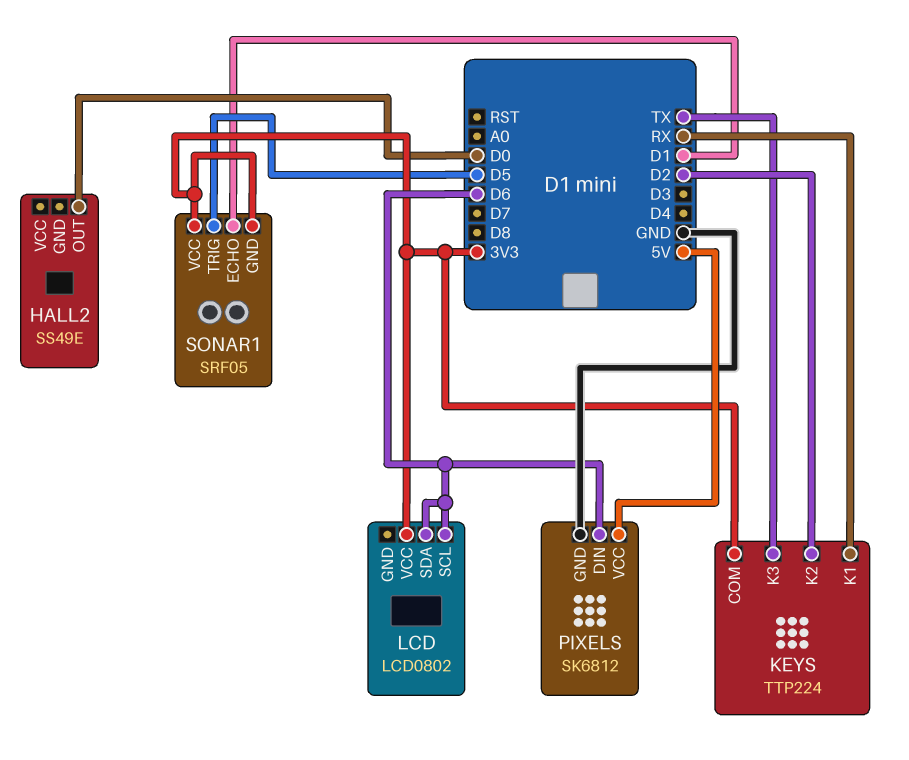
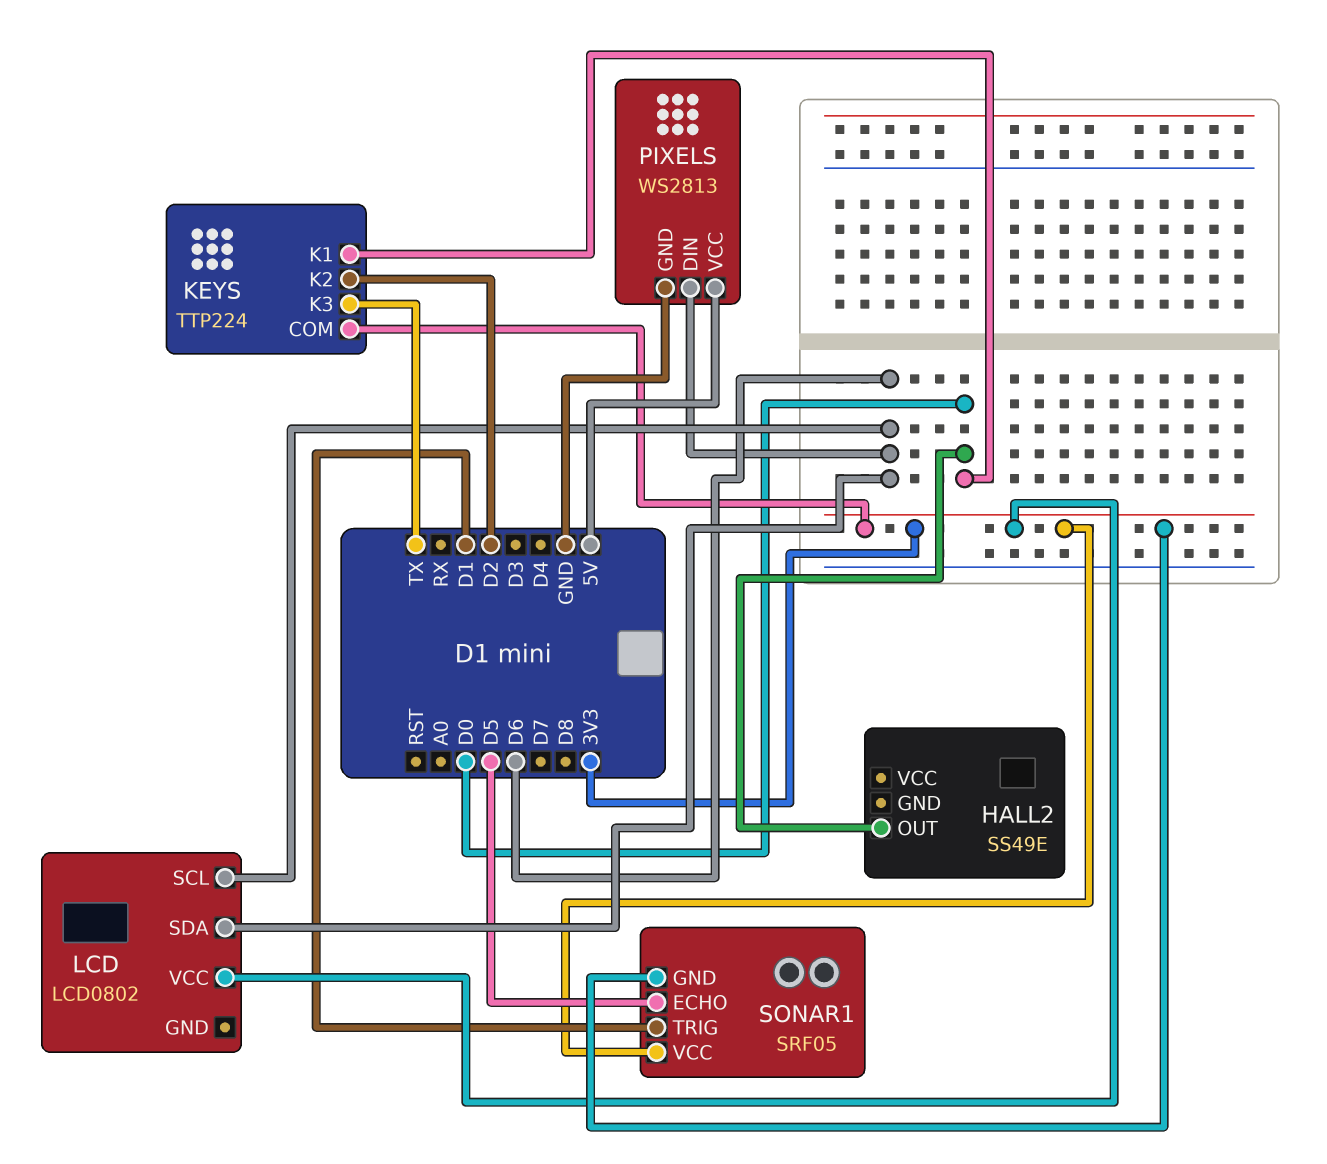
KEYS pin K1: RX -> D0
PIXELS: SK6812 -> WS2813
SONAR1 pin ECHO: D1 -> D5
SONAR1 pin TRIG: D5 -> D1

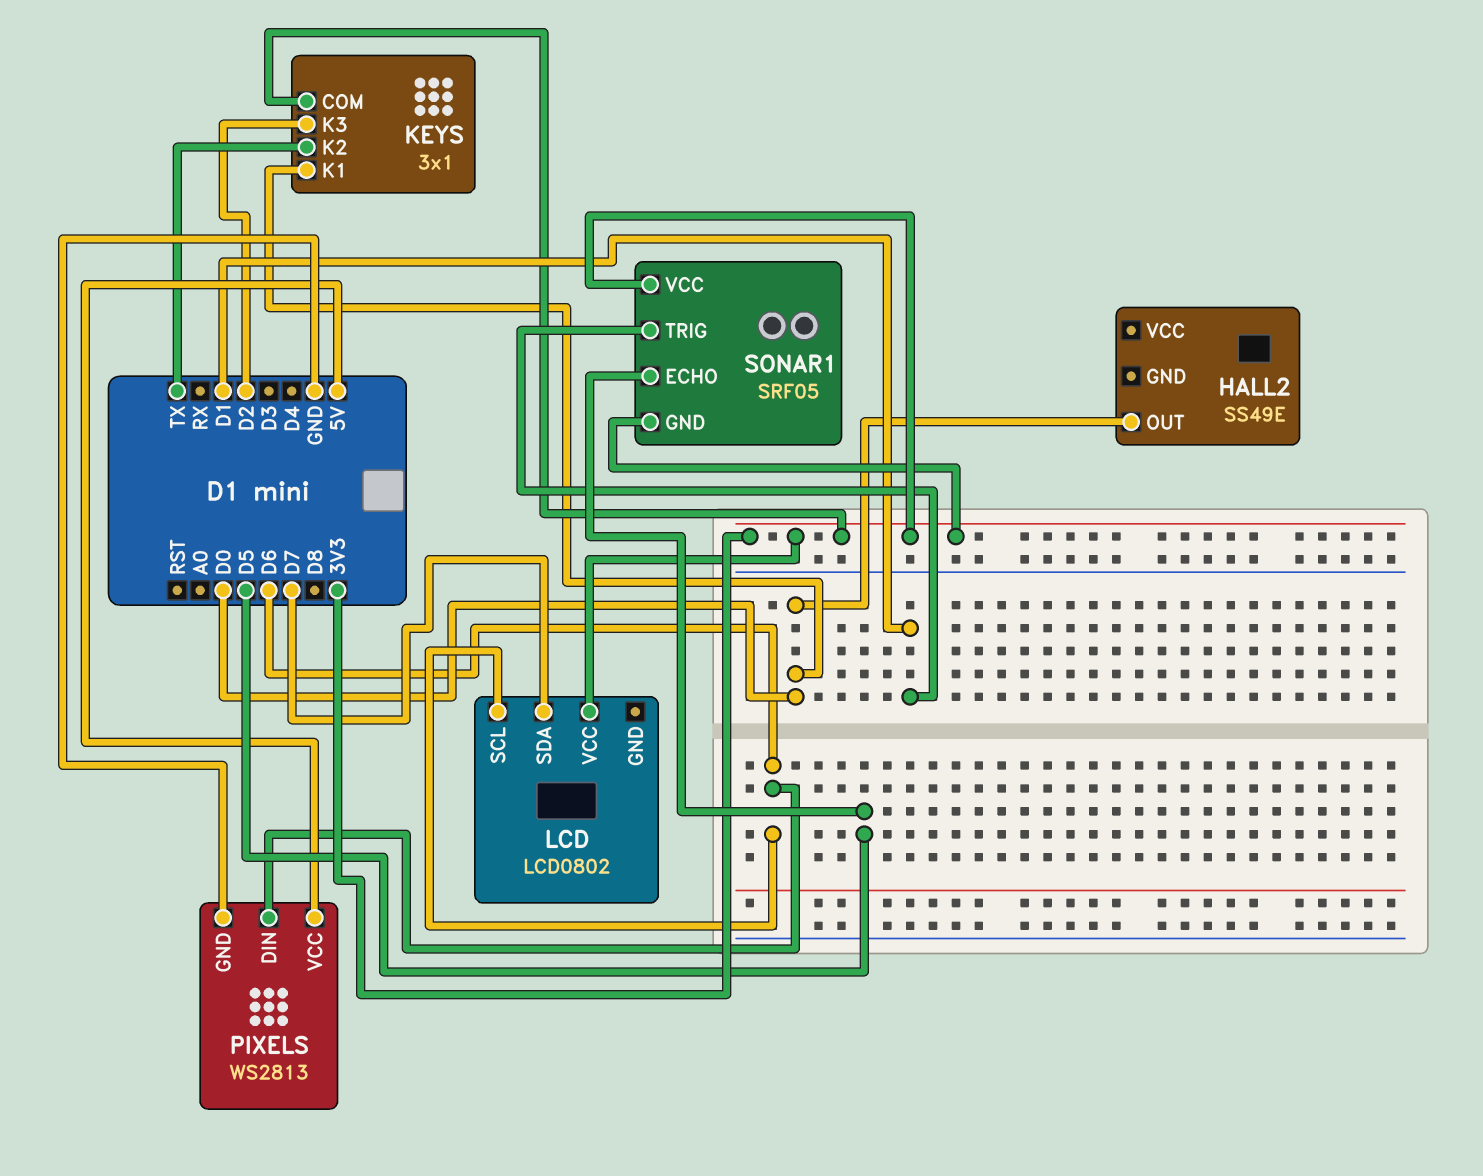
KEYS: TTP224 -> 3x1
KEYS pin K2: D2 -> TX
KEYS pin K3: TX -> D2
LCD pin SDA: D6 -> D7

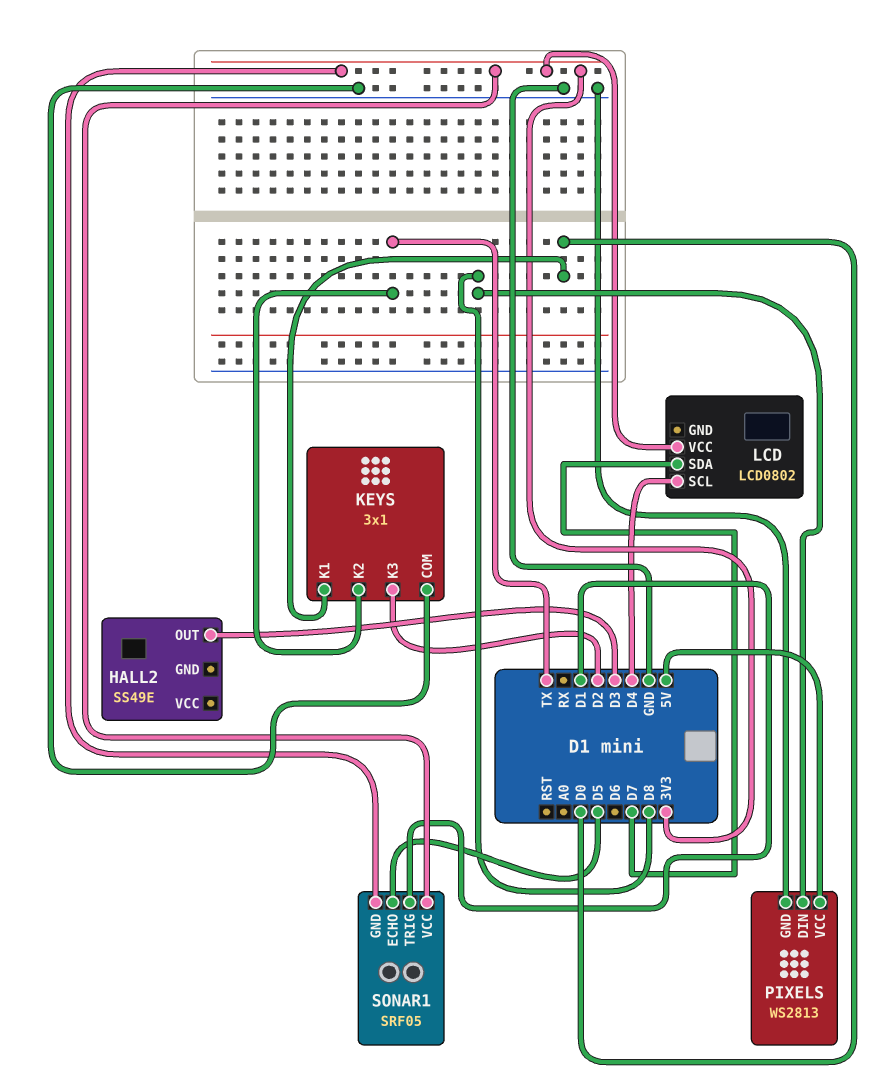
HALL2 pin OUT: D0 -> D3
KEYS pin COM: 3V3 -> GND
LCD pin SCL: D6 -> D4
PIXELS pin DIN: D6 -> D8

